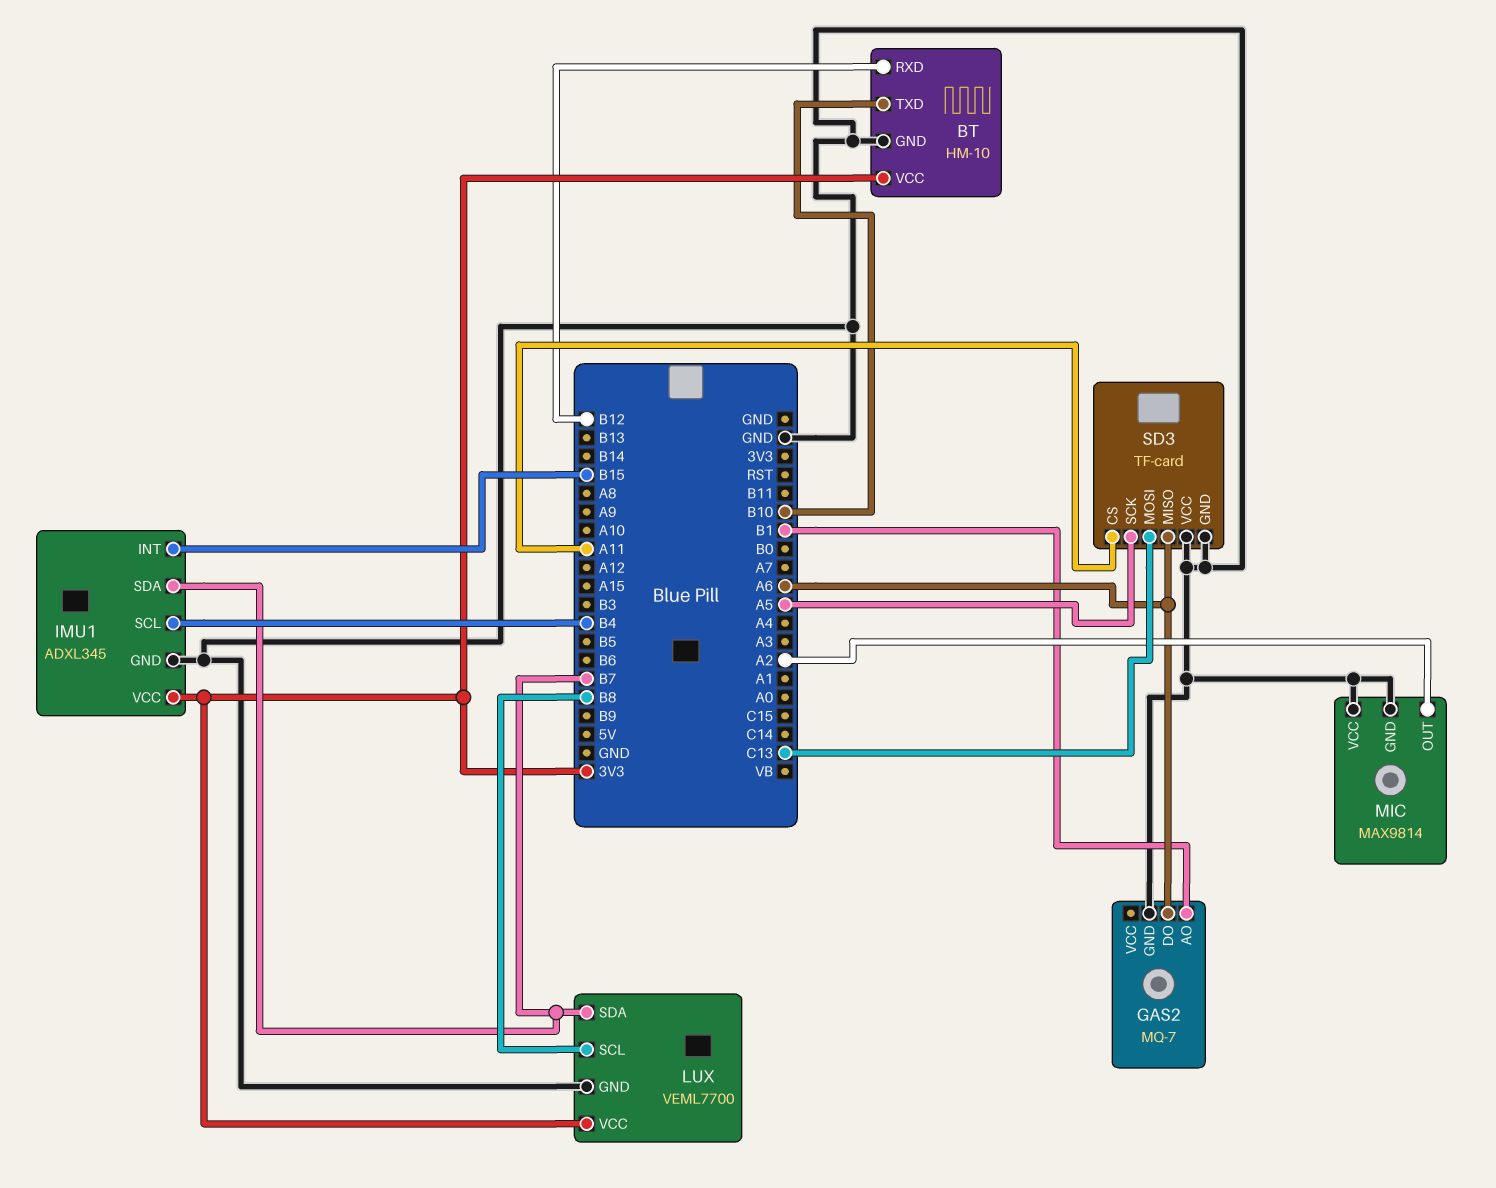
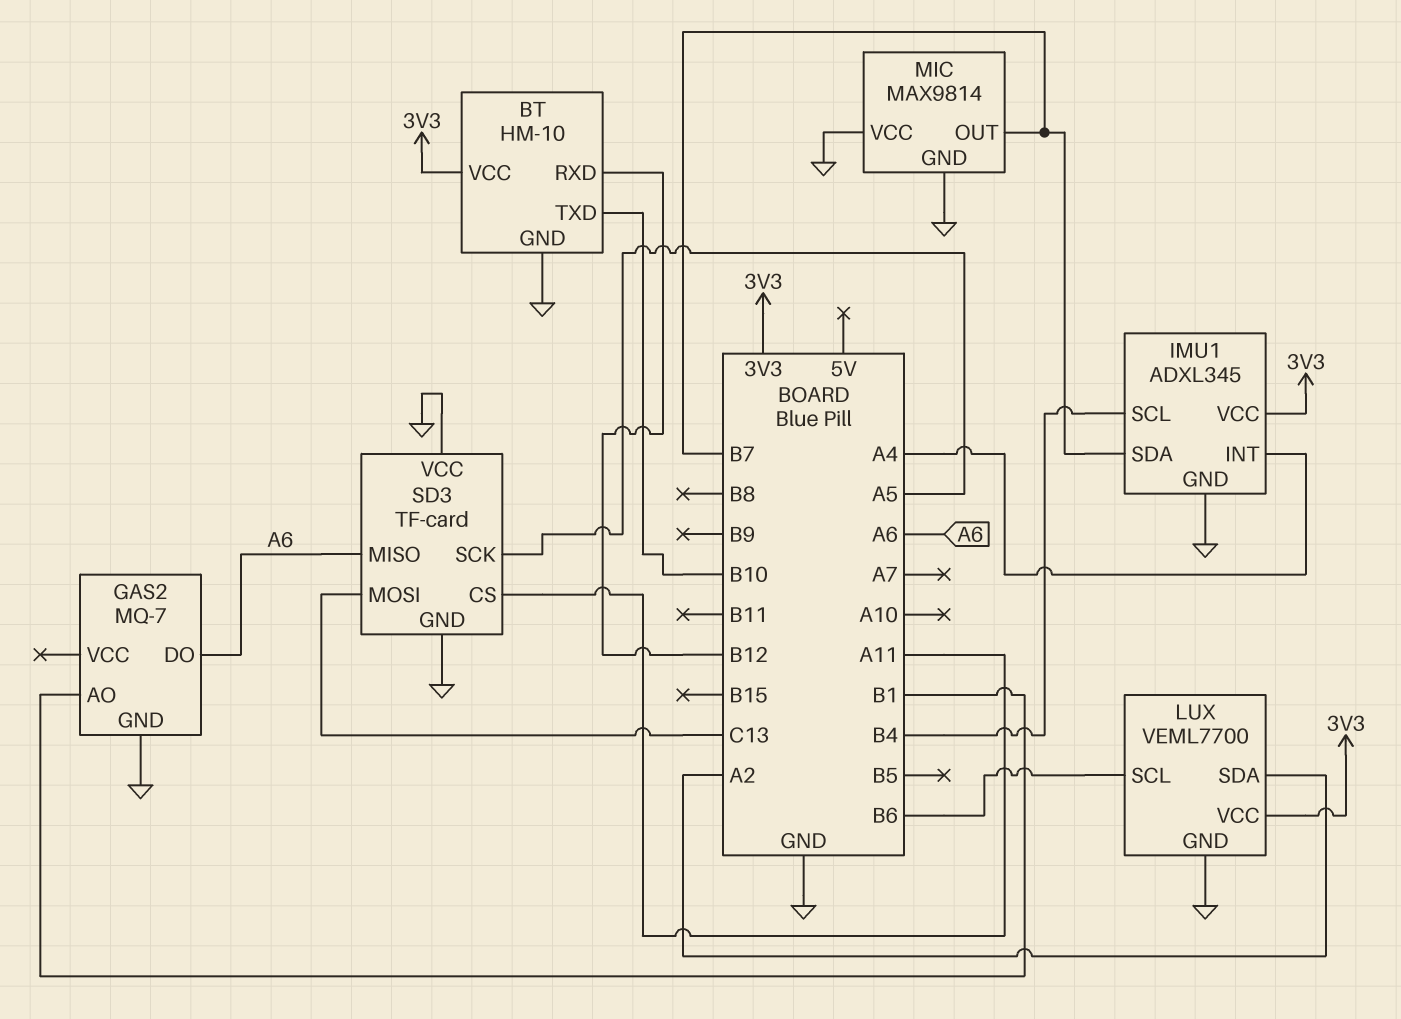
IMU1 pin INT: B15 -> A4
LUX pin SCL: B8 -> B6
LUX pin SDA: B7 -> A2
MIC pin OUT: A2 -> B7

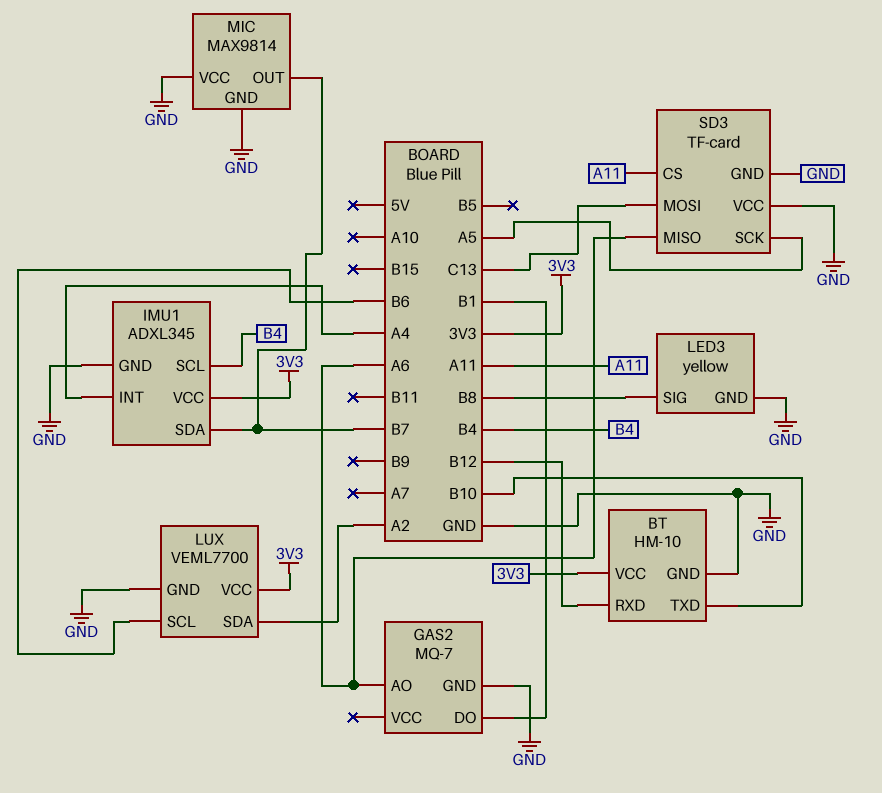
GAS2 pin AO: B1 -> A6
GAS2 pin DO: A6 -> B1
LED3: none -> yellow
LED3 pin GND: none -> GND
LED3 pin SIG: none -> B8

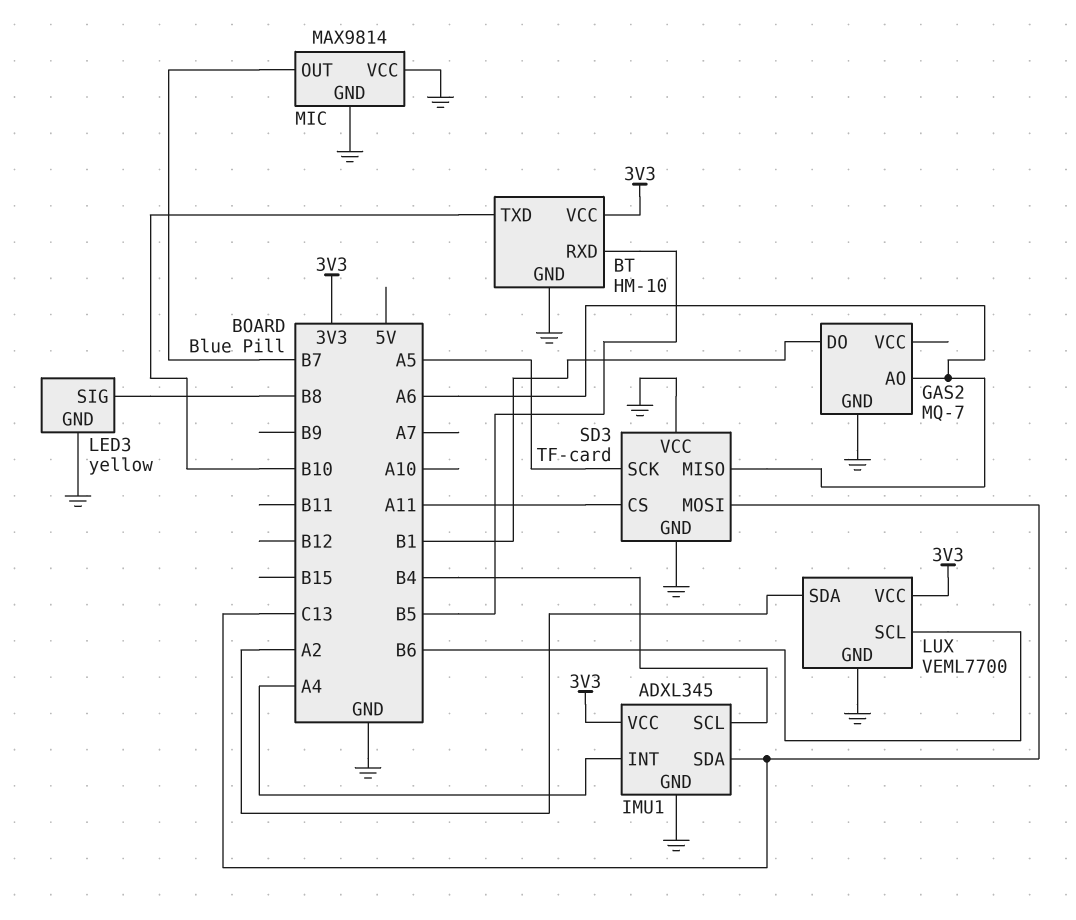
BT pin RXD: B12 -> B5
IMU1 pin SDA: B7 -> C13

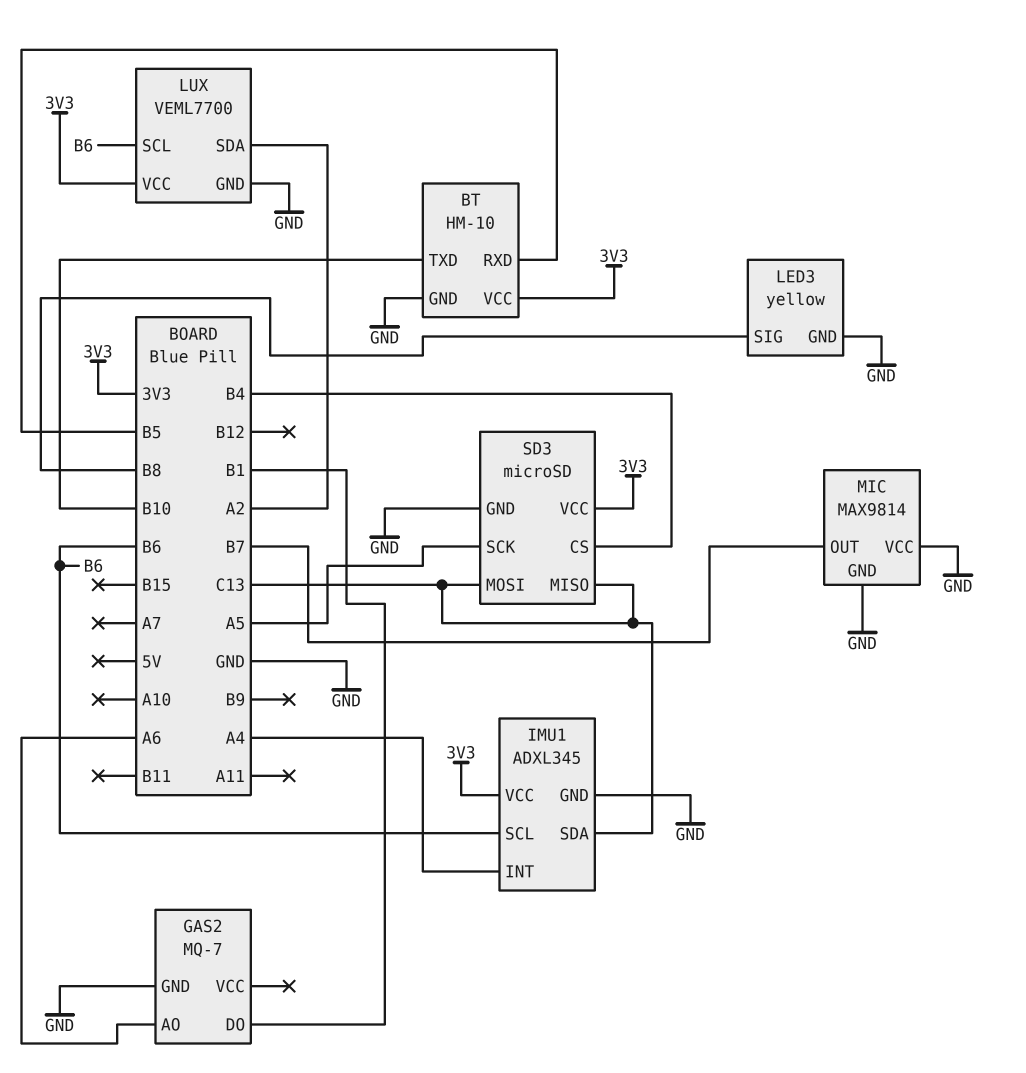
IMU1 pin SCL: B4 -> B6
SD3: TF-card -> microSD
SD3 pin CS: A11 -> B4
SD3 pin MISO: A6 -> C13
SD3 pin VCC: GND -> 3V3

